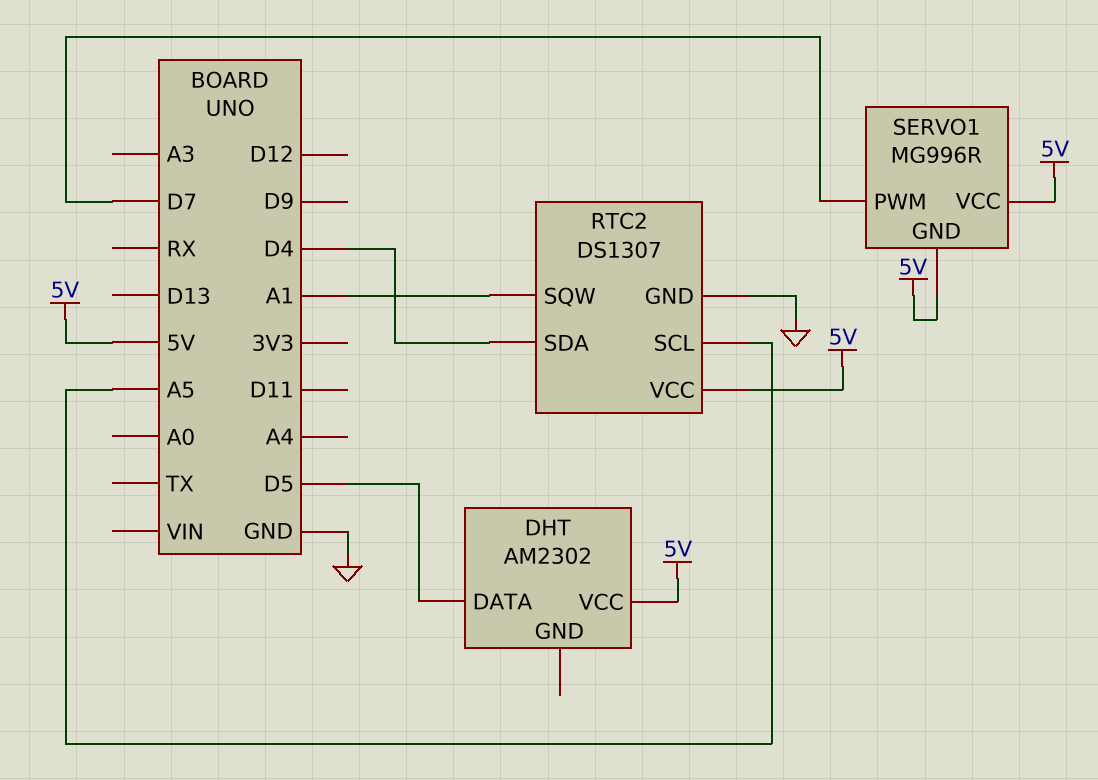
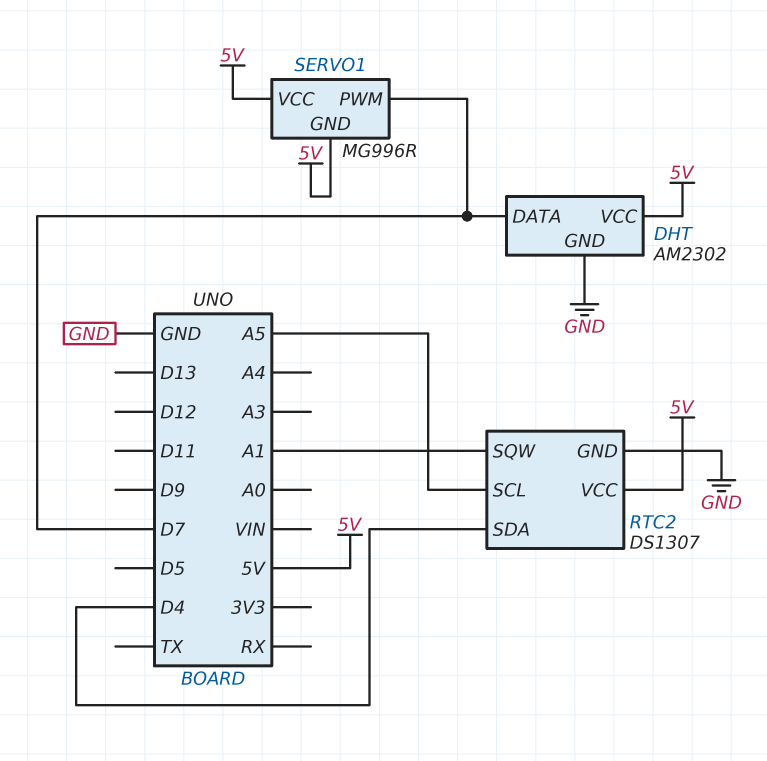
DHT pin DATA: D5 -> D7
DHT pin GND: none -> GND

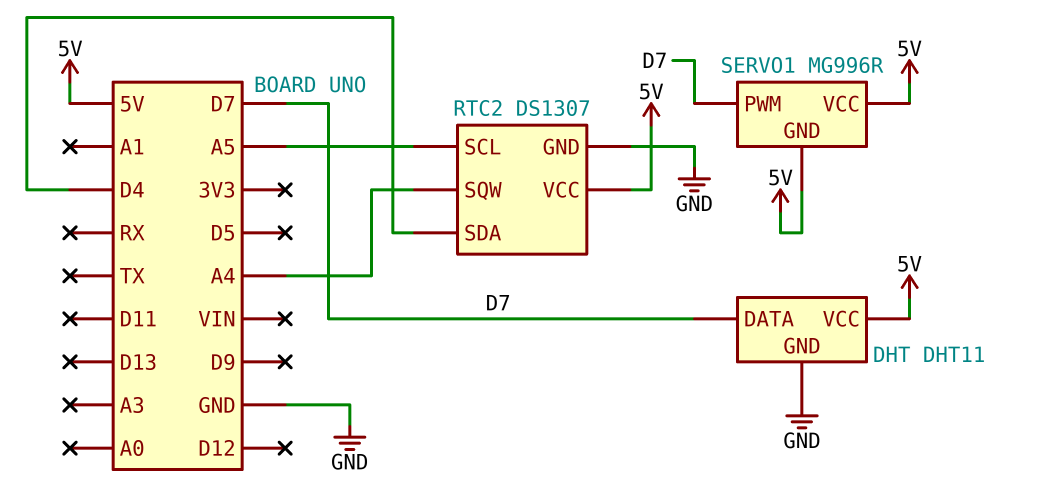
DHT: AM2302 -> DHT11
RTC2 pin SQW: A1 -> A4

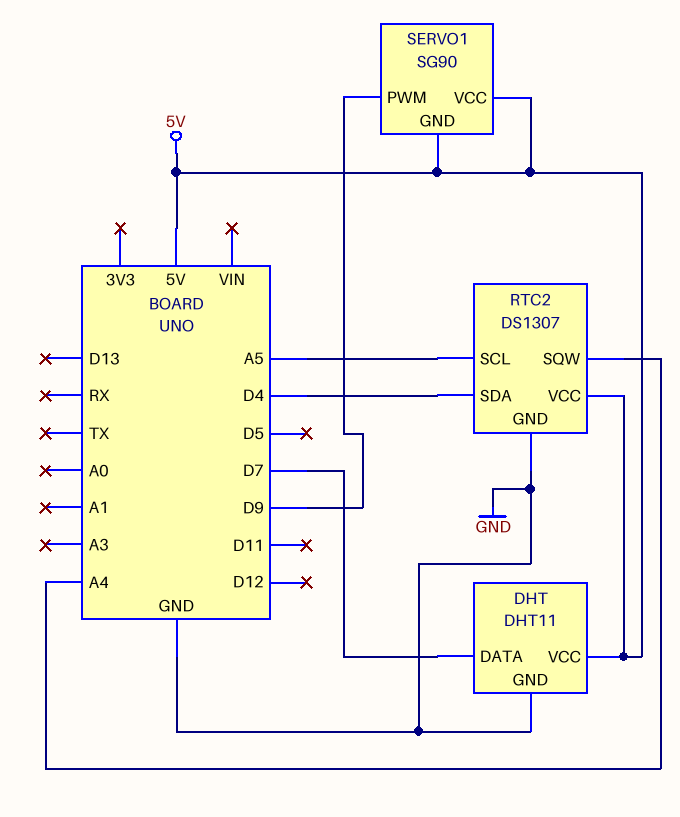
SERVO1: MG996R -> SG90
SERVO1 pin PWM: D7 -> D9

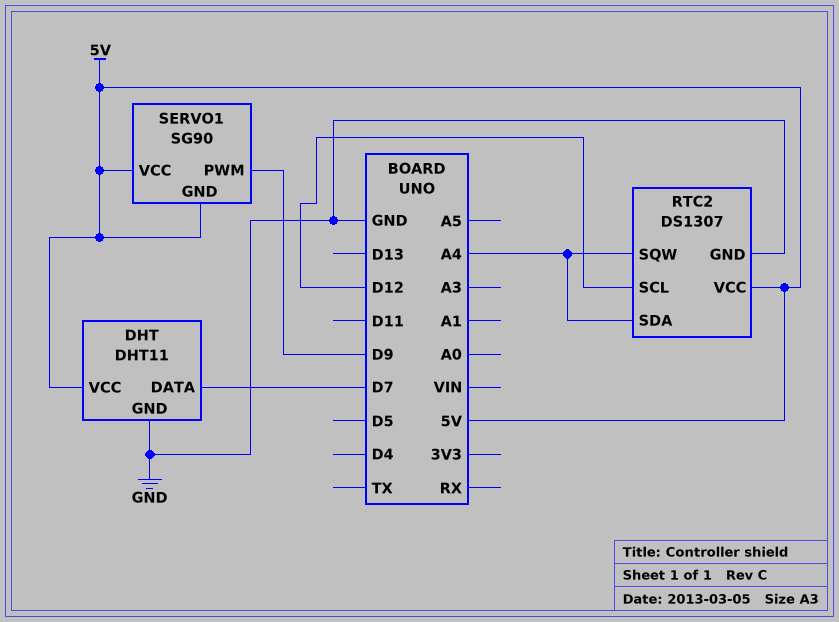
RTC2 pin SCL: A5 -> D12
RTC2 pin SDA: D4 -> A4

